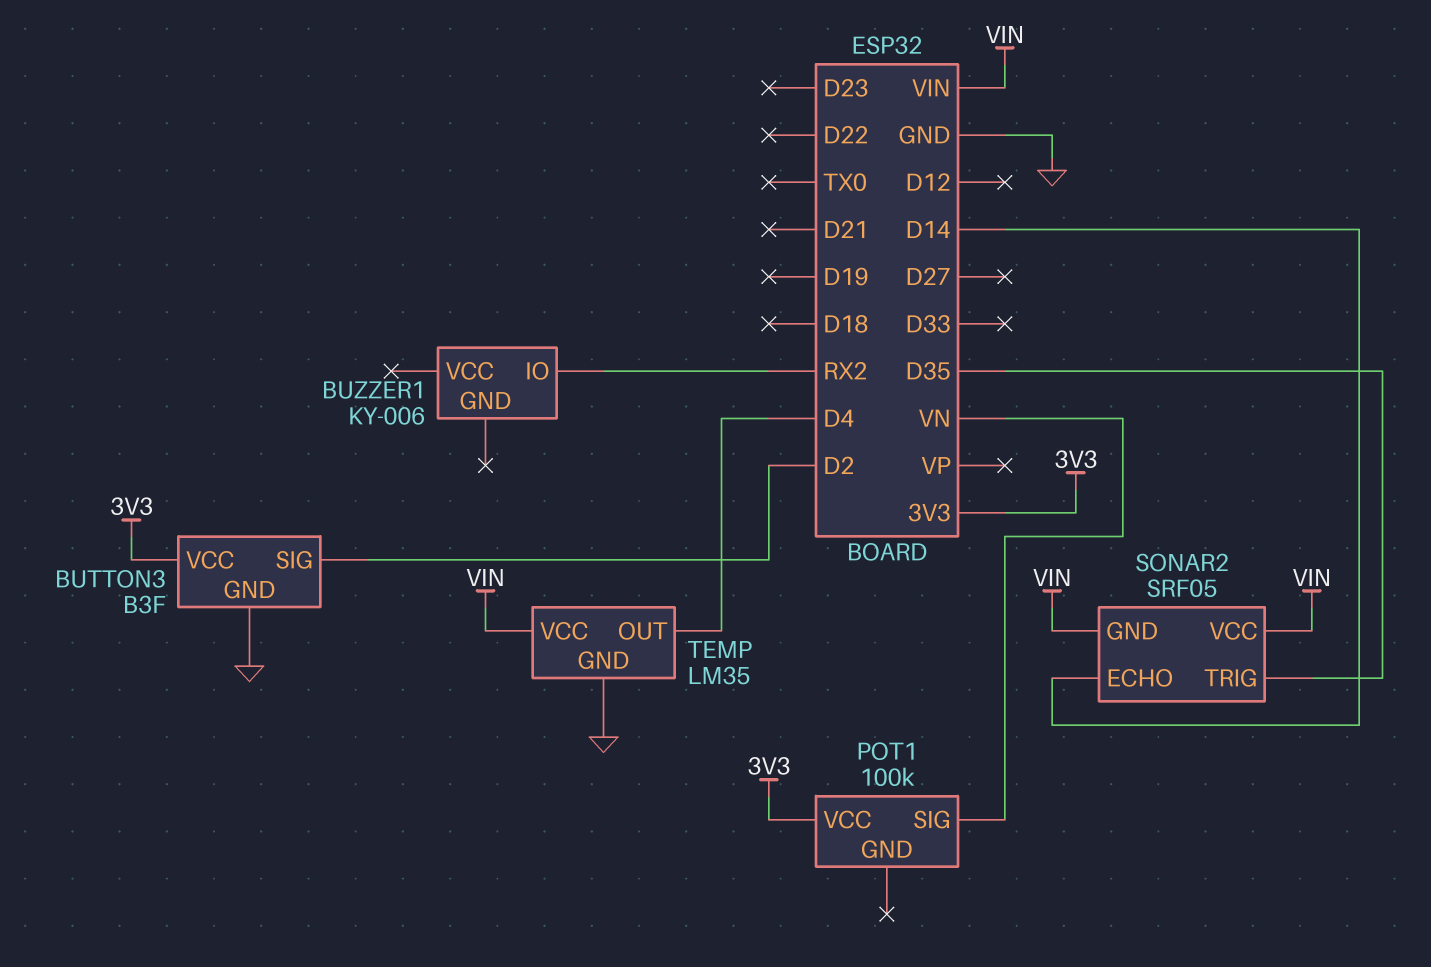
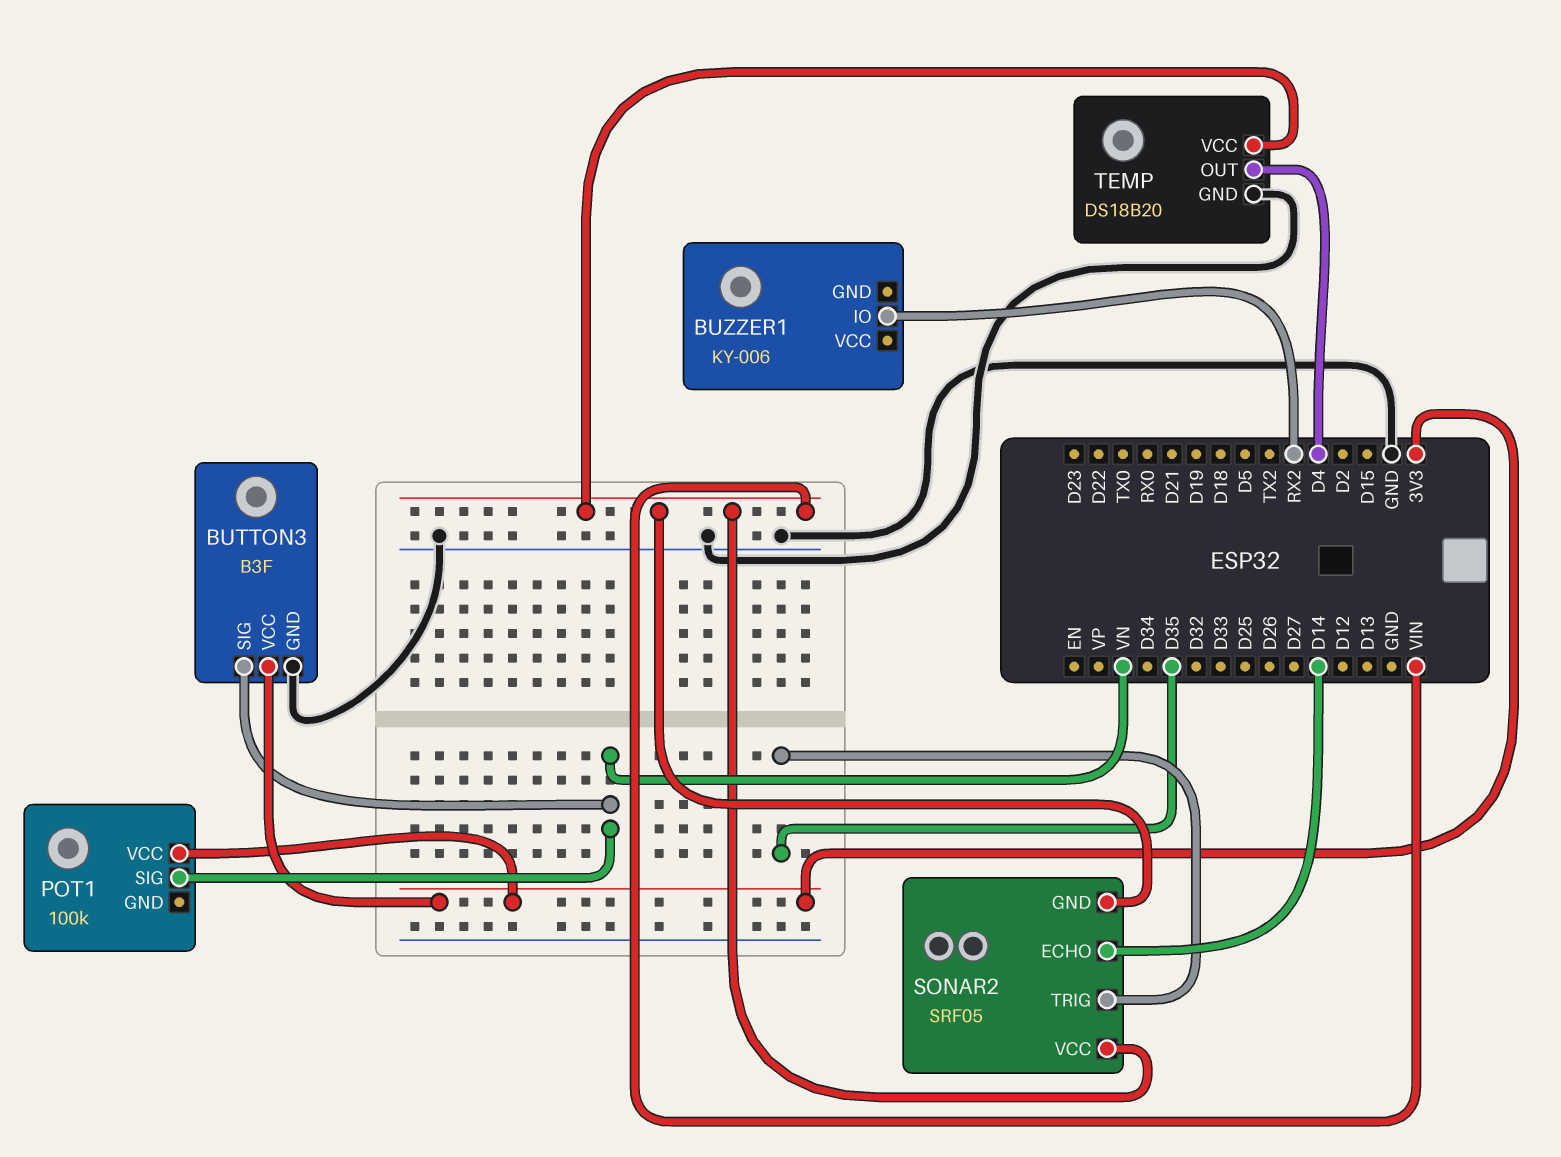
BUTTON3 pin SIG: D2 -> VN
TEMP: LM35 -> DS18B20

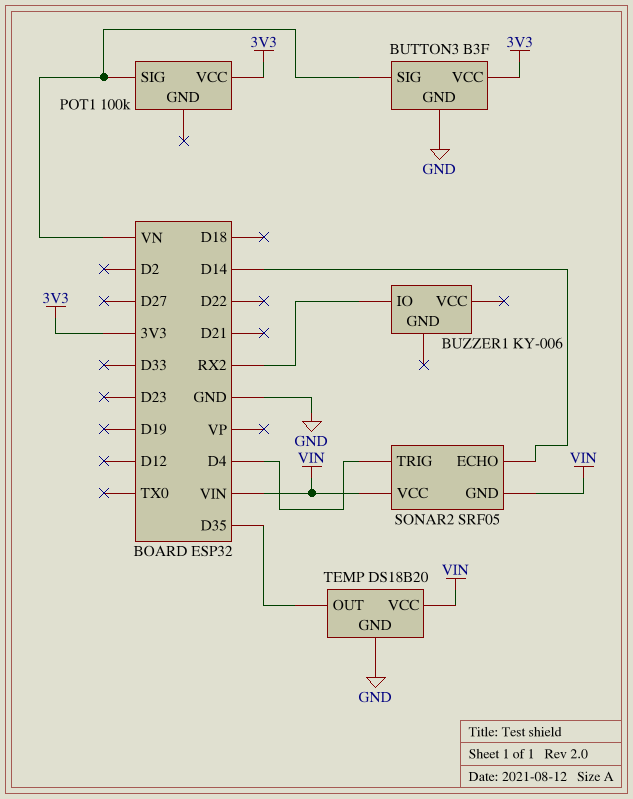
SONAR2 pin TRIG: D35 -> D4
TEMP pin OUT: D4 -> D35

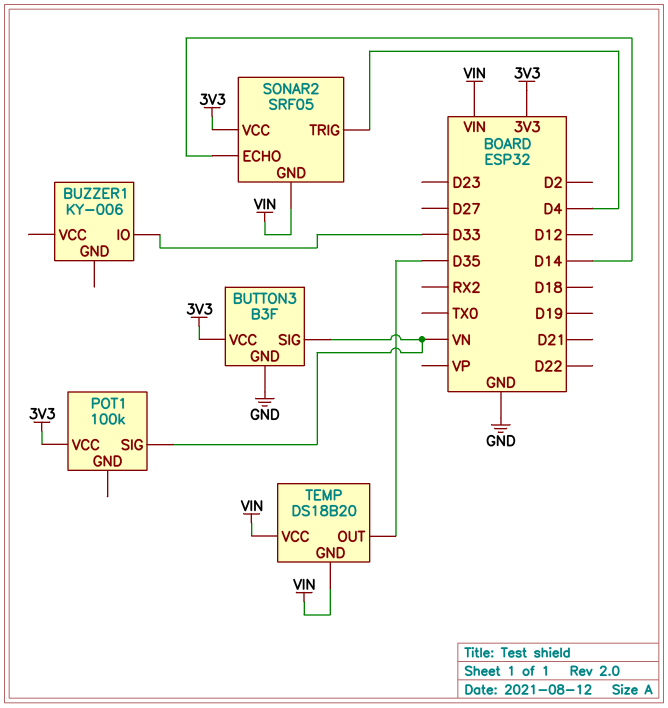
BUZZER1 pin IO: RX2 -> D33
SONAR2 pin VCC: VIN -> 3V3
TEMP pin GND: GND -> VIN

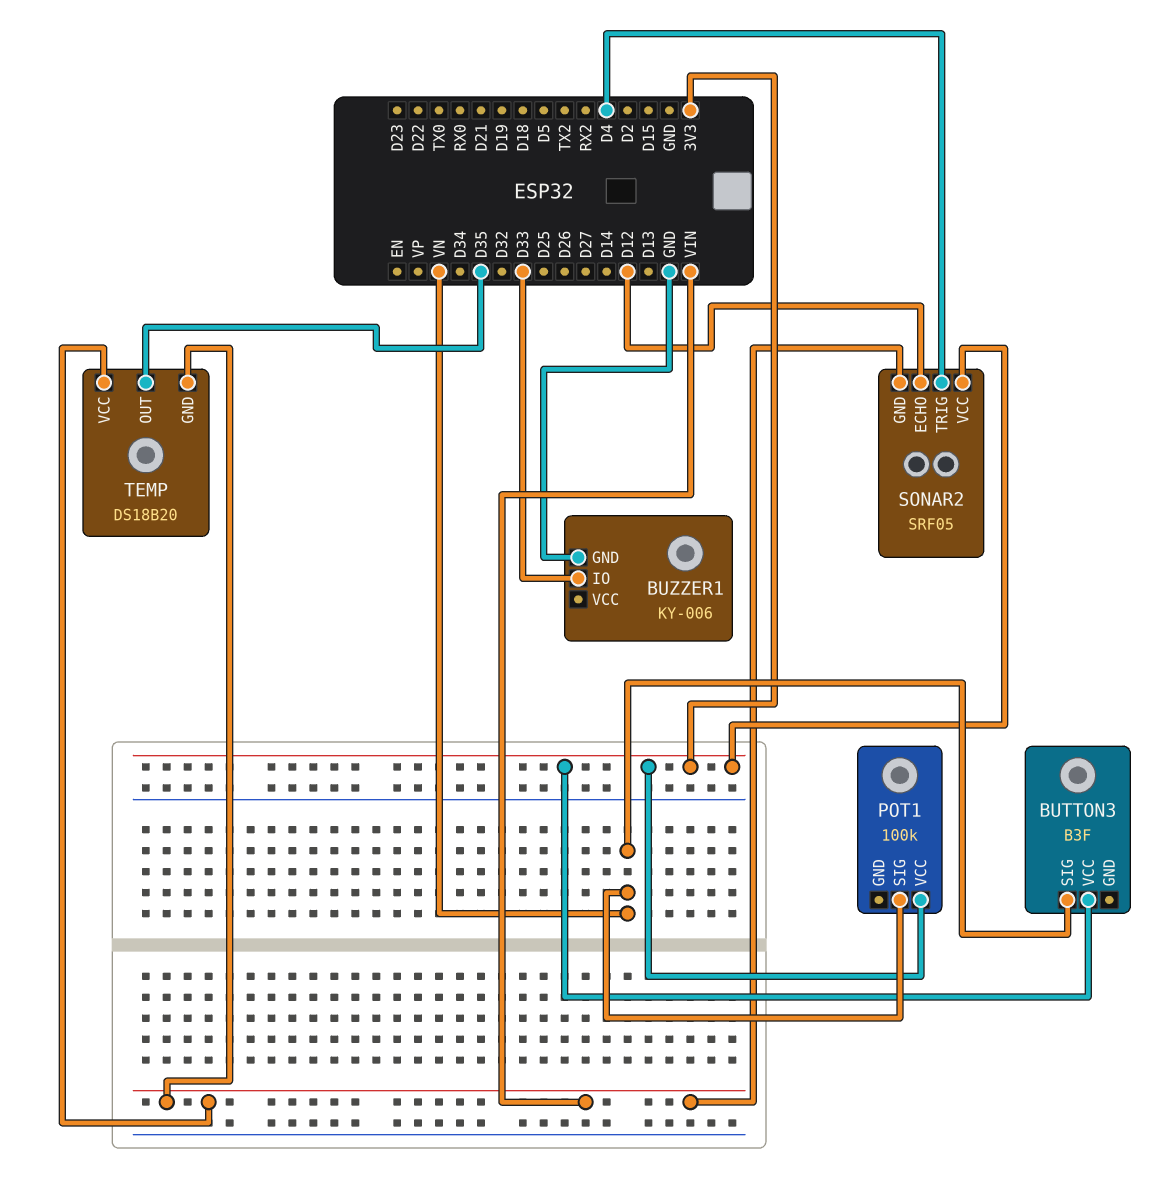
BUTTON3 pin GND: GND -> none
BUZZER1 pin GND: none -> GND
SONAR2 pin ECHO: D14 -> D12

